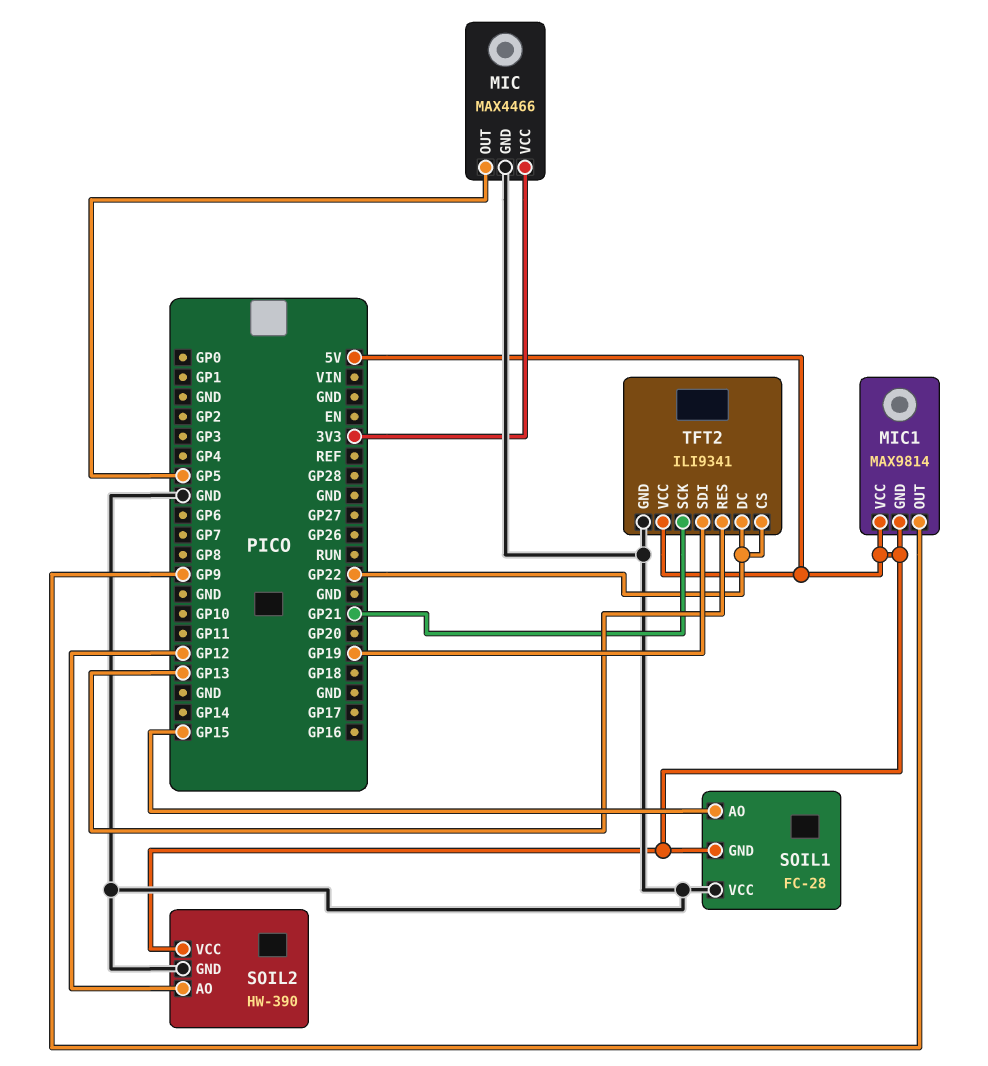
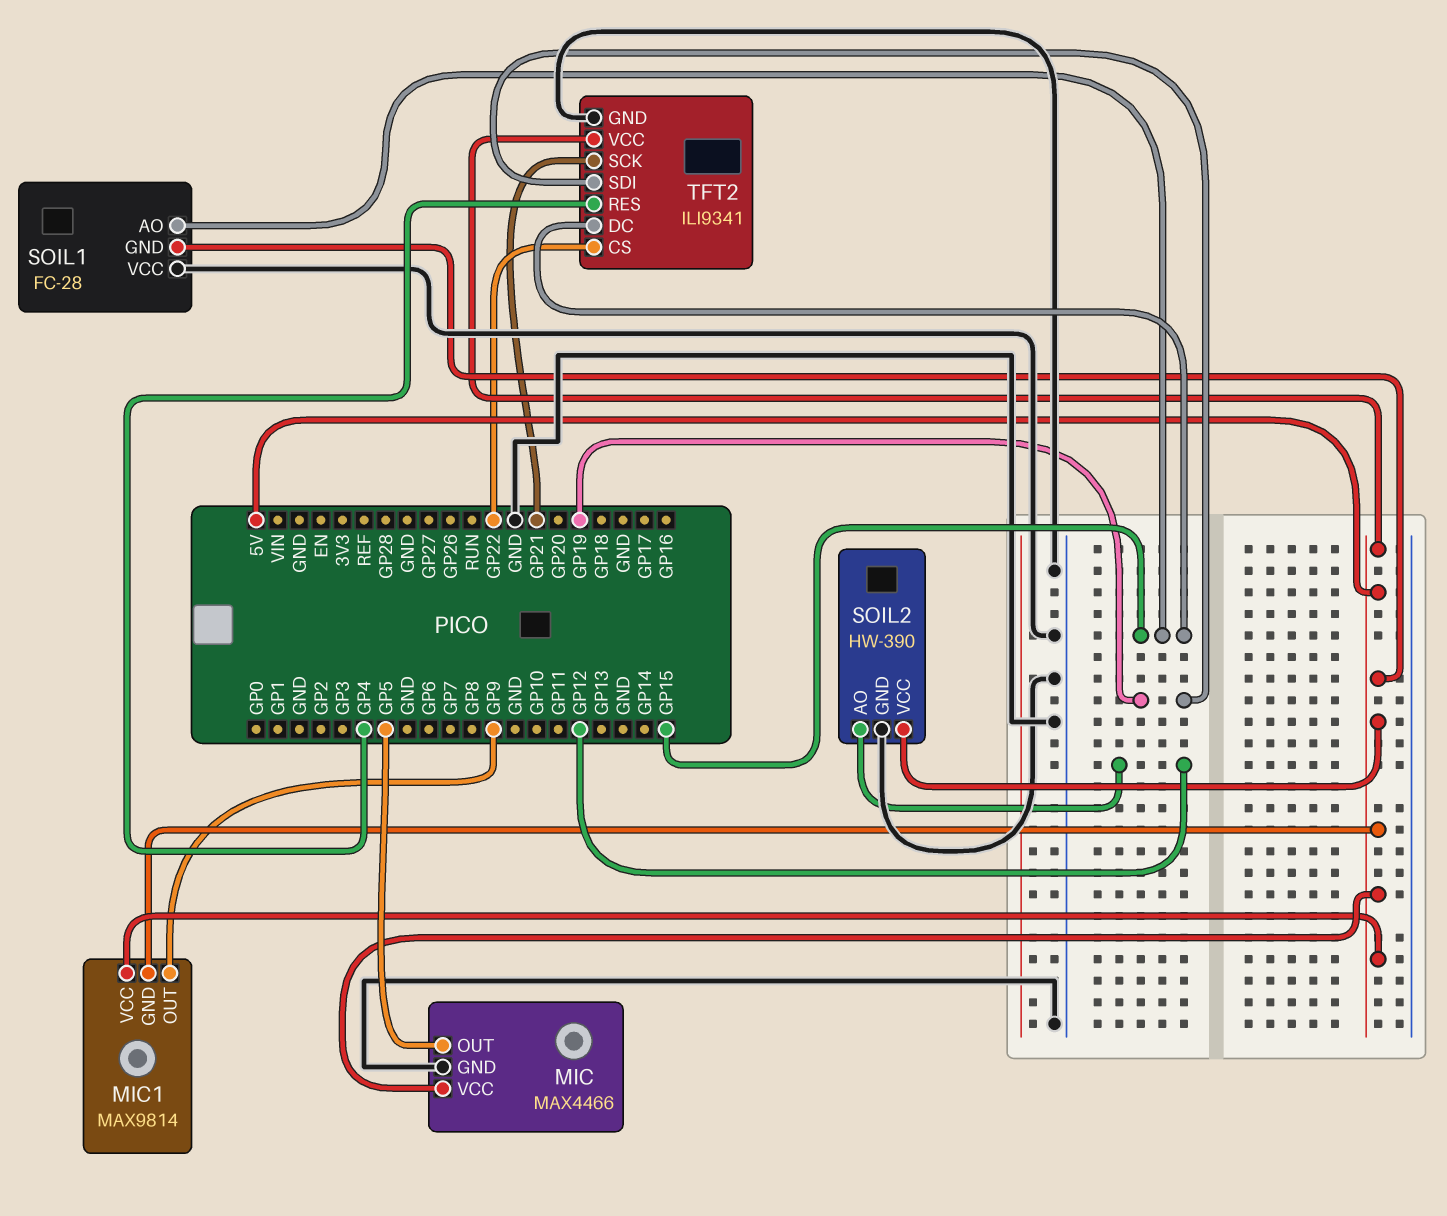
MIC pin VCC: 3V3 -> 5V
TFT2 pin DC: GP22 -> GP15
TFT2 pin RES: GP13 -> GP4

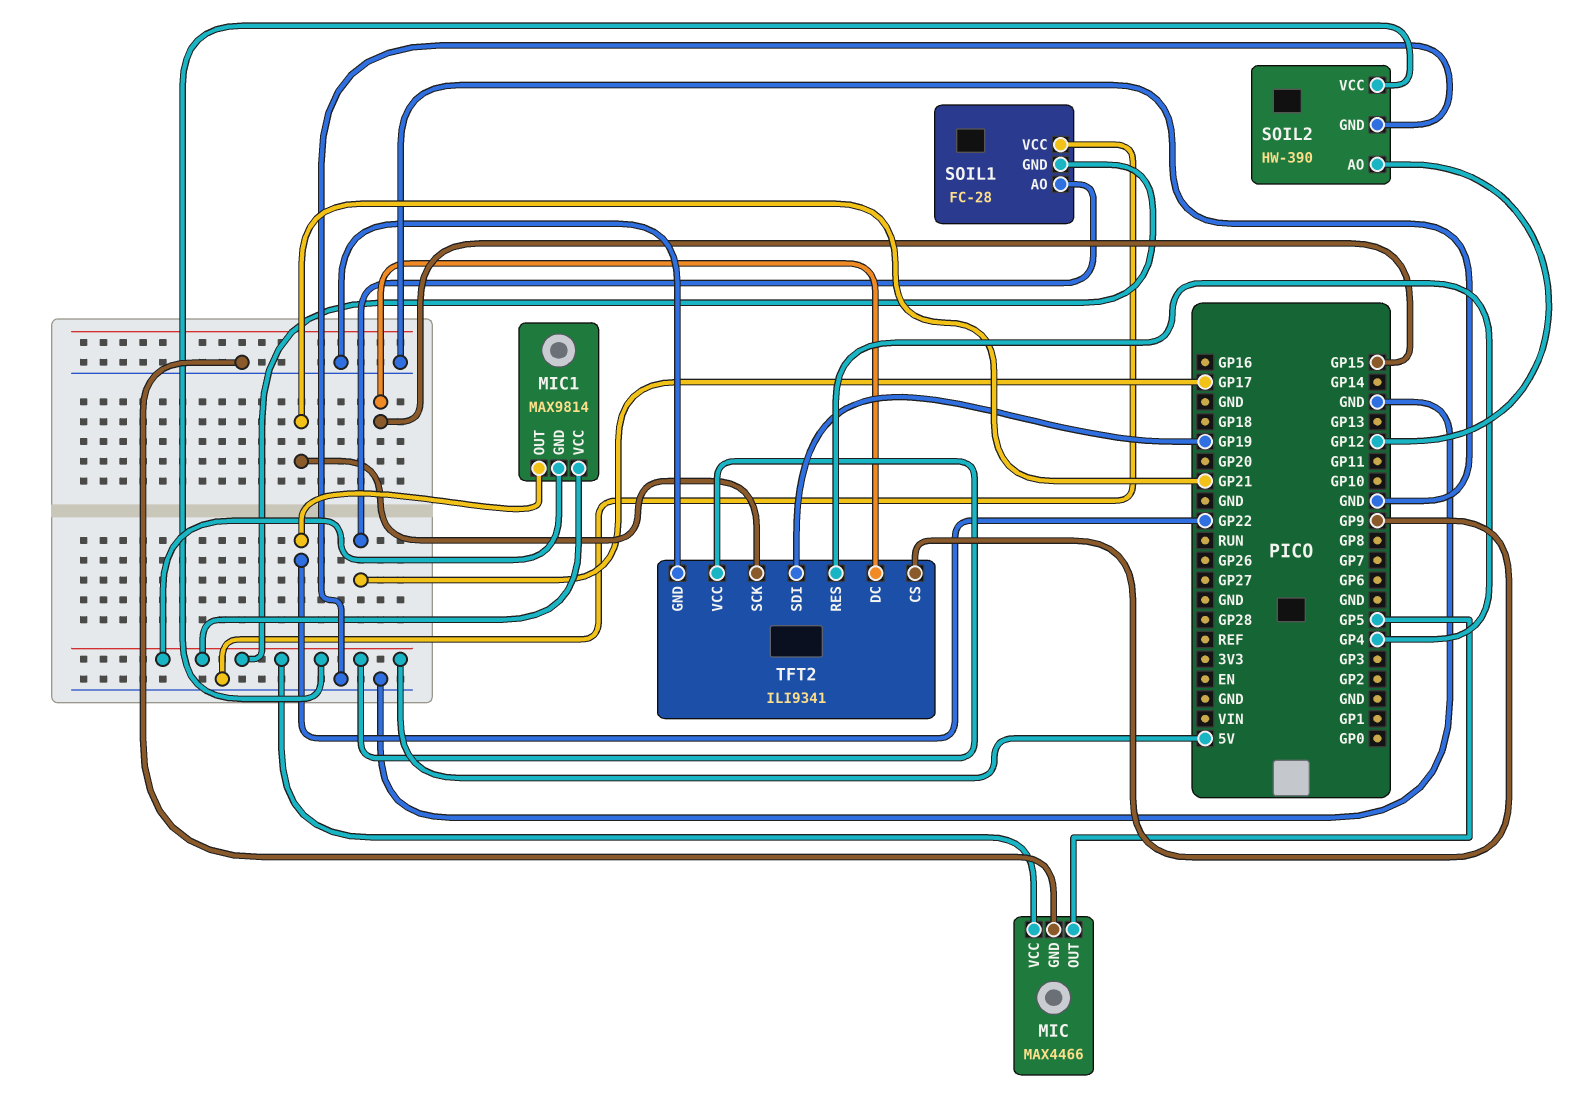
MIC1 pin OUT: GP9 -> GP22
SOIL1 pin AO: GP15 -> GP17
TFT2 pin CS: GP22 -> GP9

